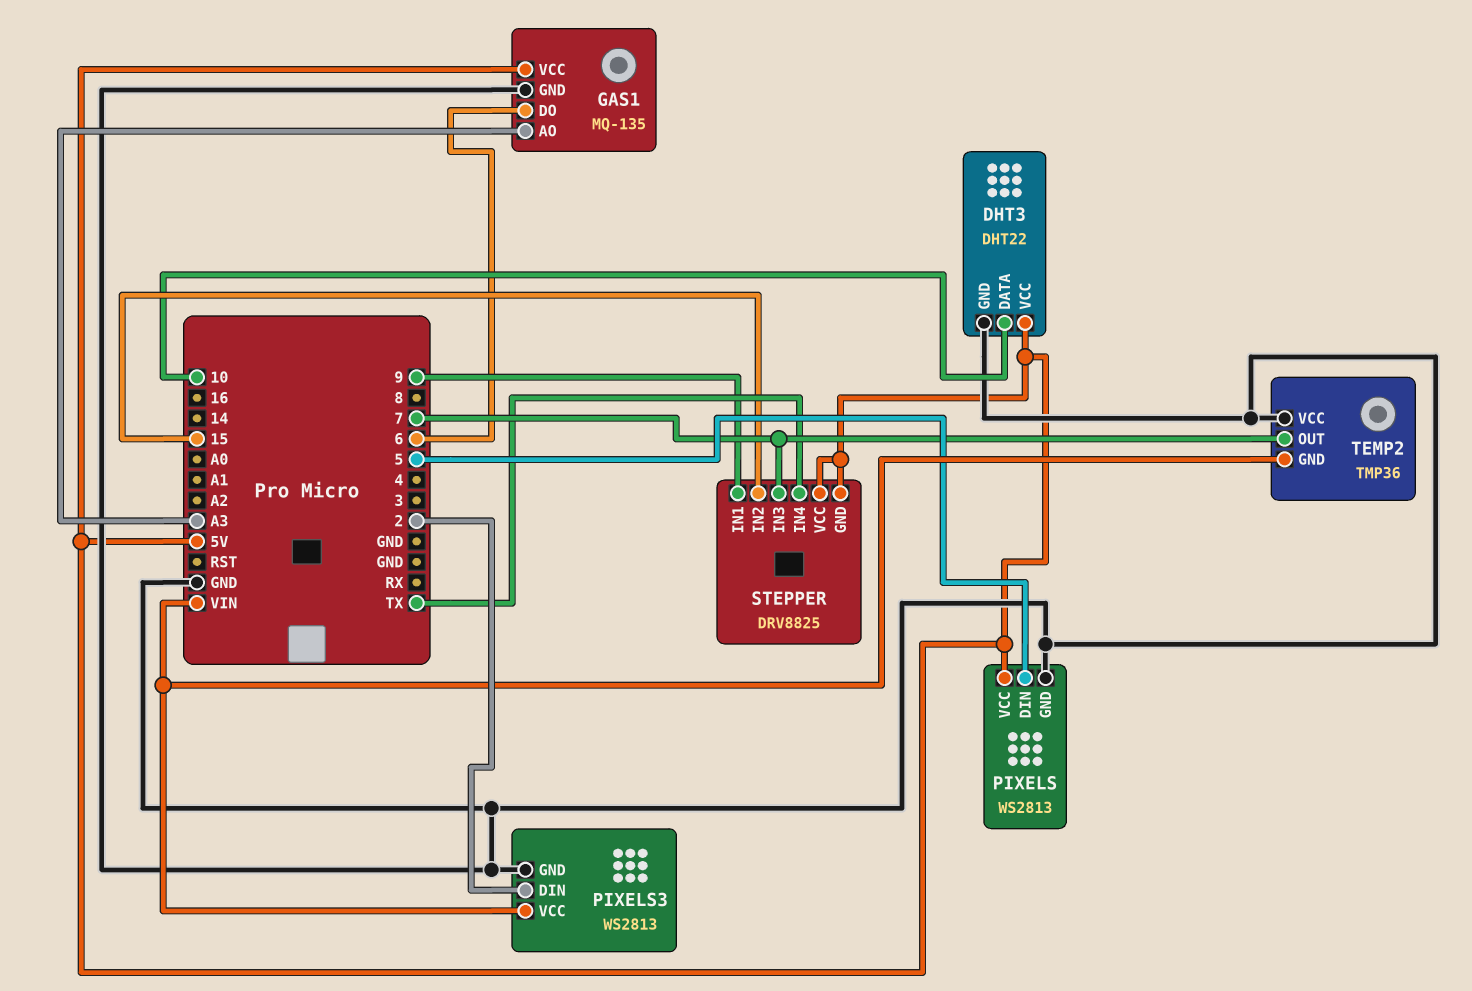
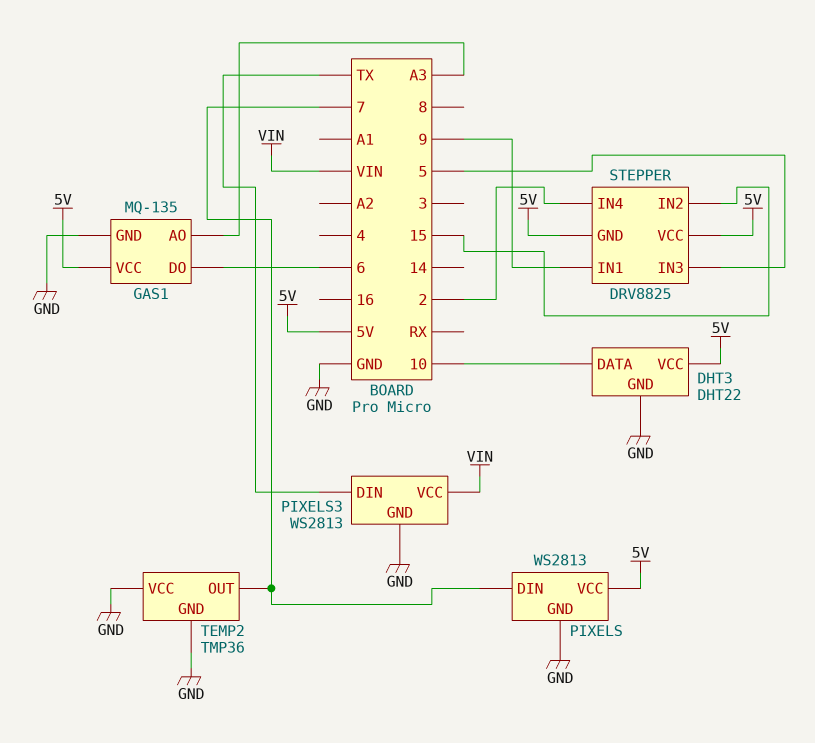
PIXELS pin DIN: 5 -> 7
PIXELS3 pin DIN: 2 -> TX
STEPPER pin IN3: 7 -> 5
STEPPER pin IN4: TX -> 2
TEMP2 pin GND: VIN -> GND

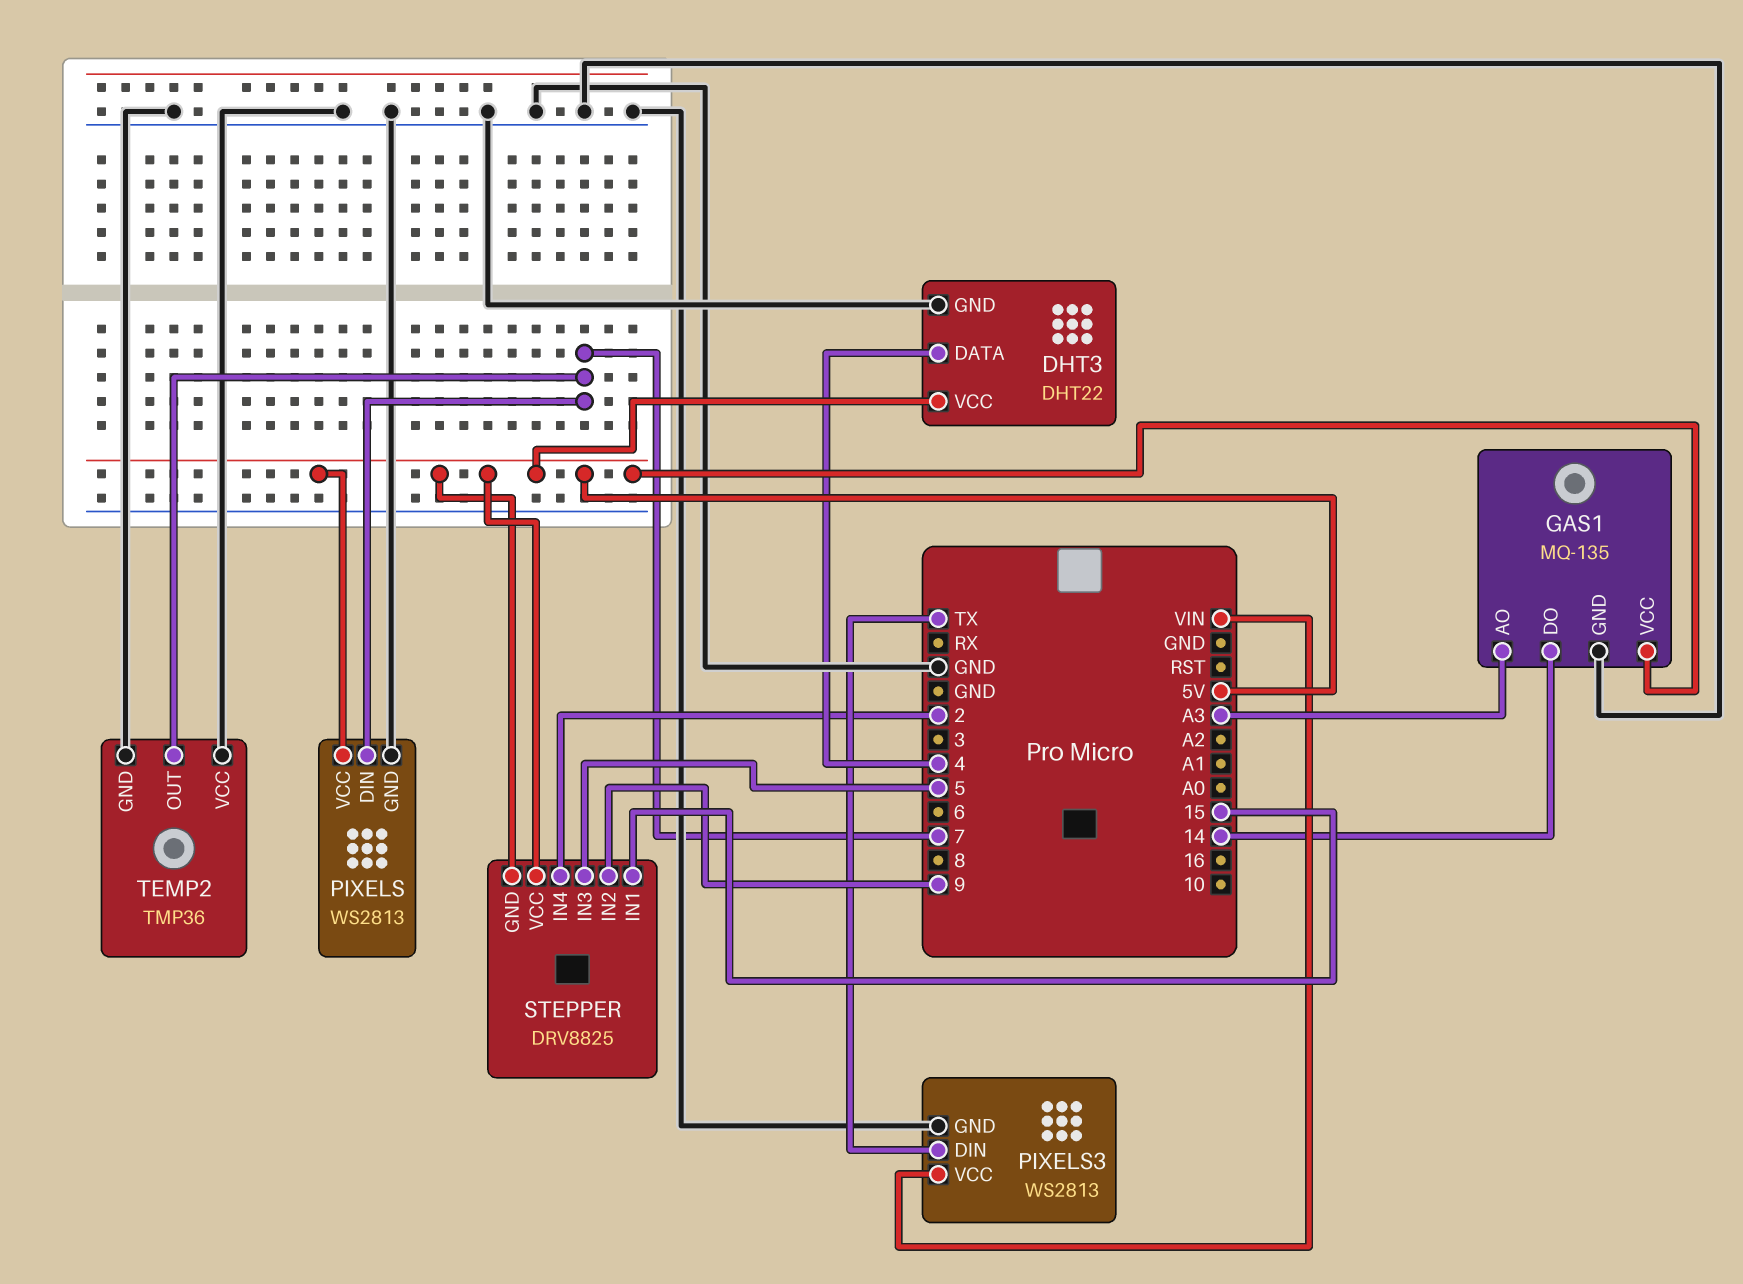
DHT3 pin DATA: 10 -> 4
GAS1 pin DO: 6 -> 14
STEPPER pin IN1: 9 -> 15
STEPPER pin IN2: 15 -> 9

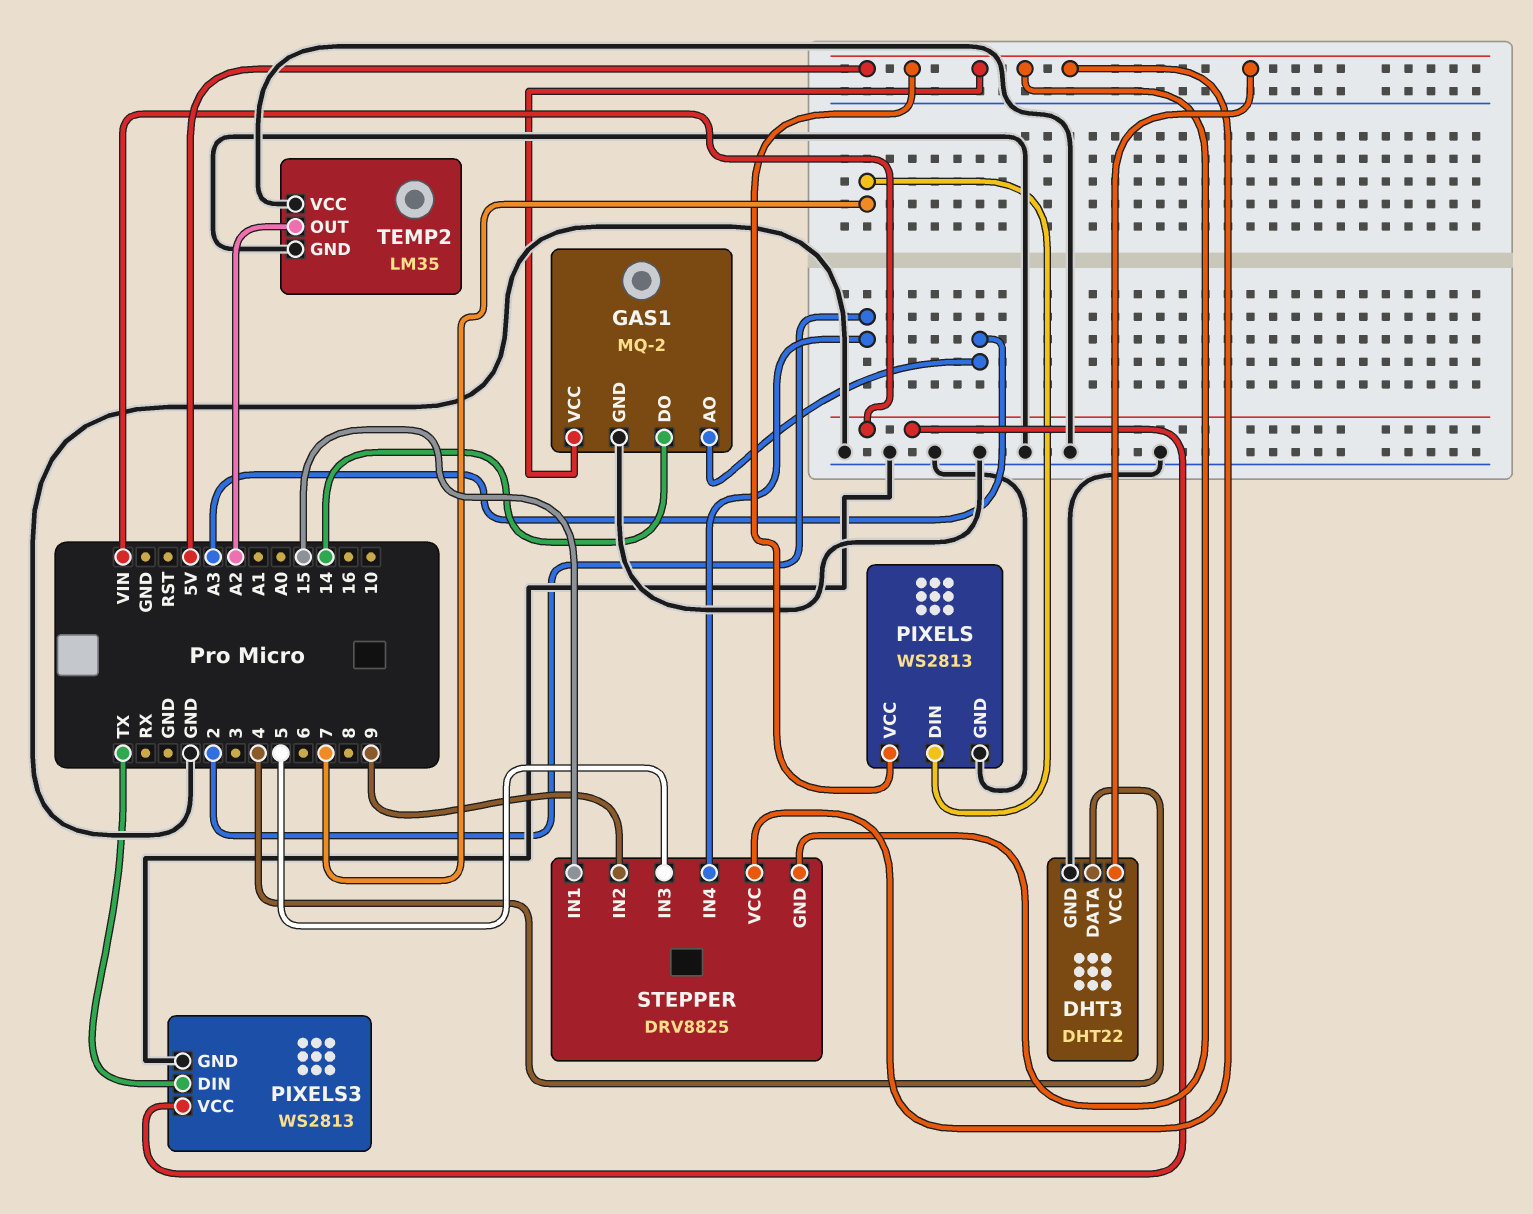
GAS1: MQ-135 -> MQ-2
TEMP2: TMP36 -> LM35
TEMP2 pin OUT: 7 -> A2

